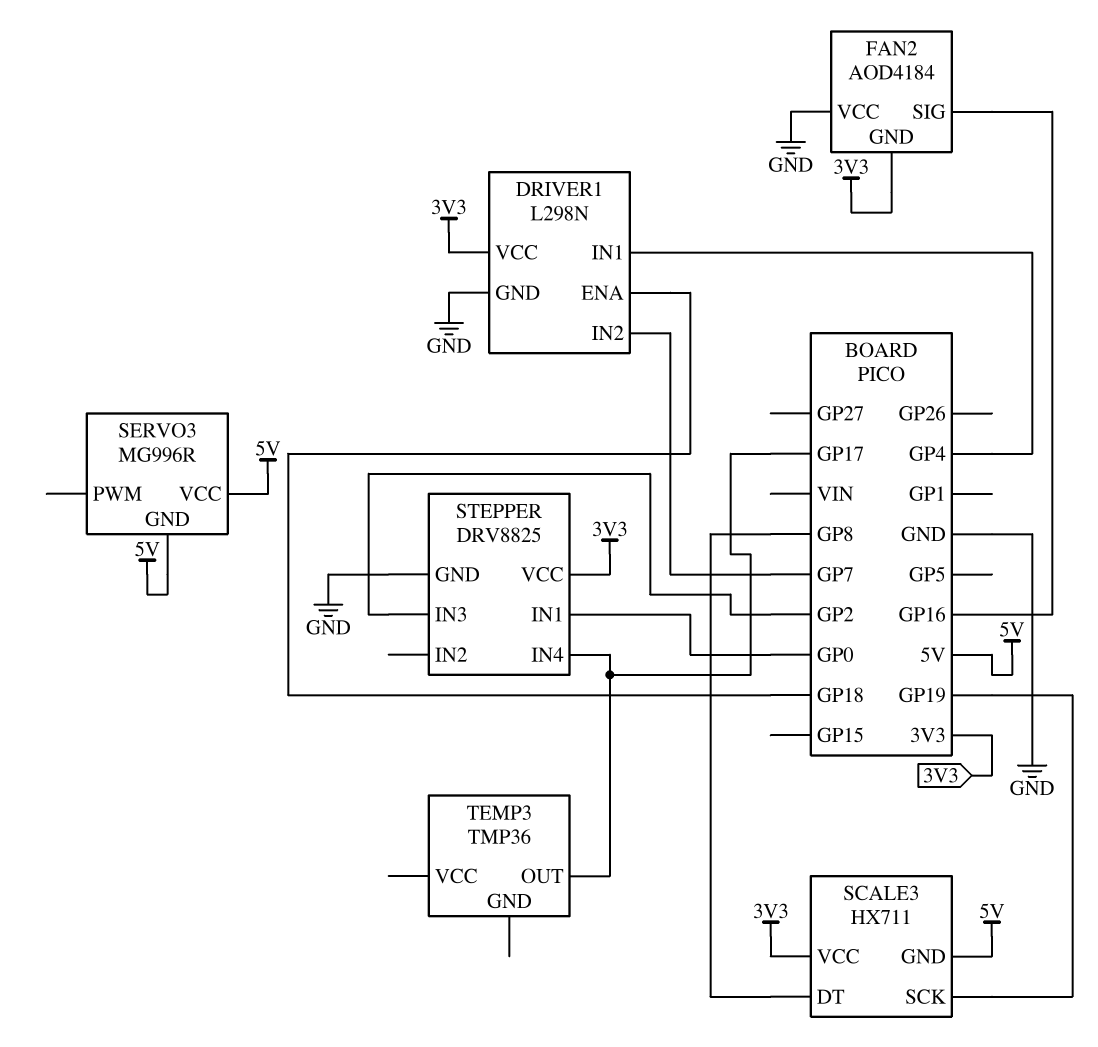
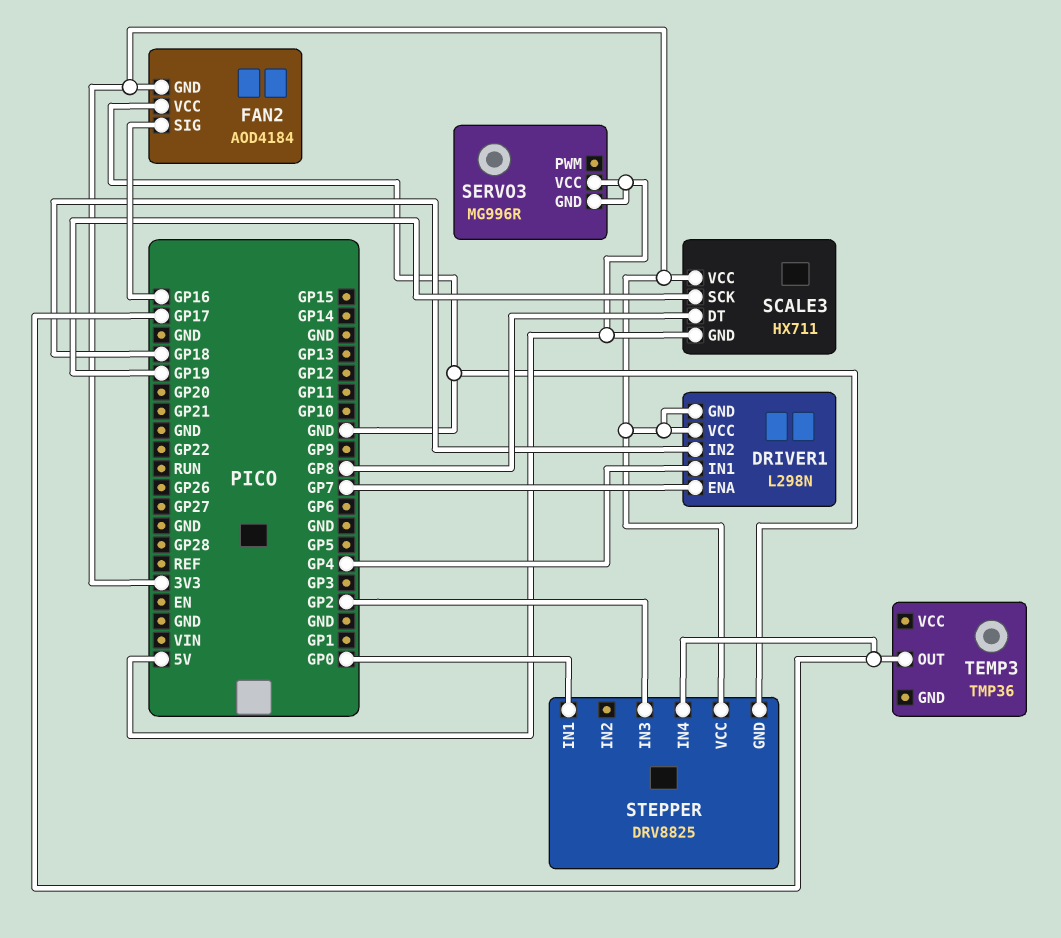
DRIVER1 pin ENA: GP18 -> GP7
DRIVER1 pin GND: GND -> 3V3
DRIVER1 pin IN2: GP7 -> GP18

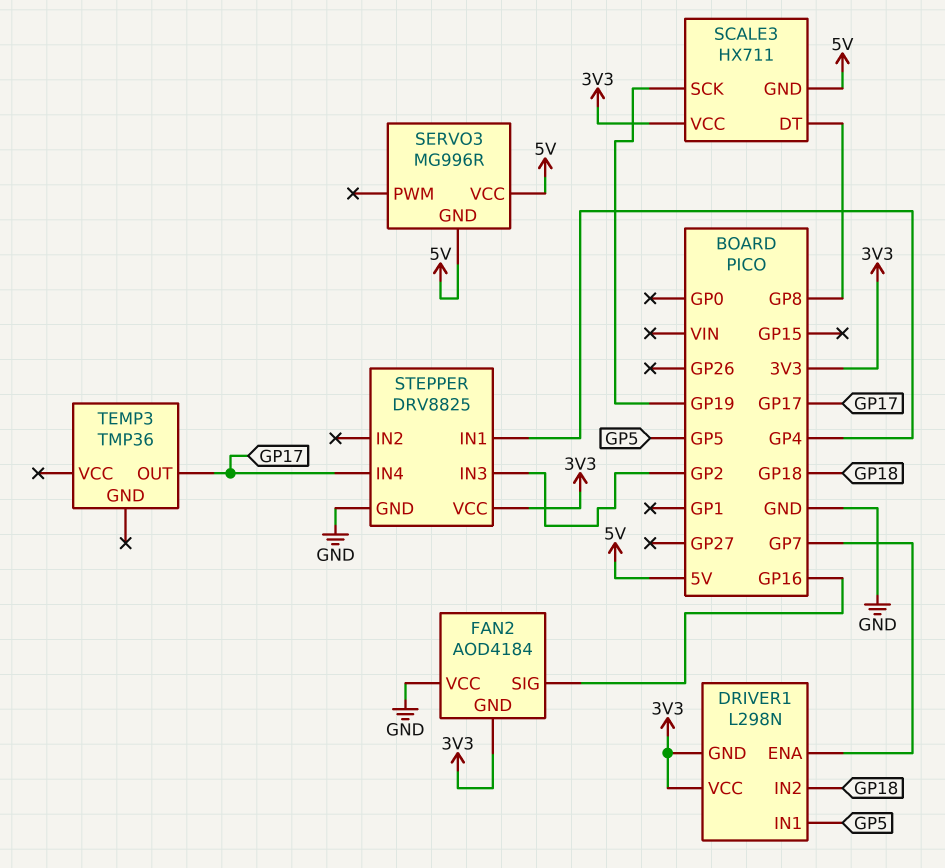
DRIVER1 pin IN1: GP4 -> GP5
STEPPER pin IN1: GP0 -> GP4

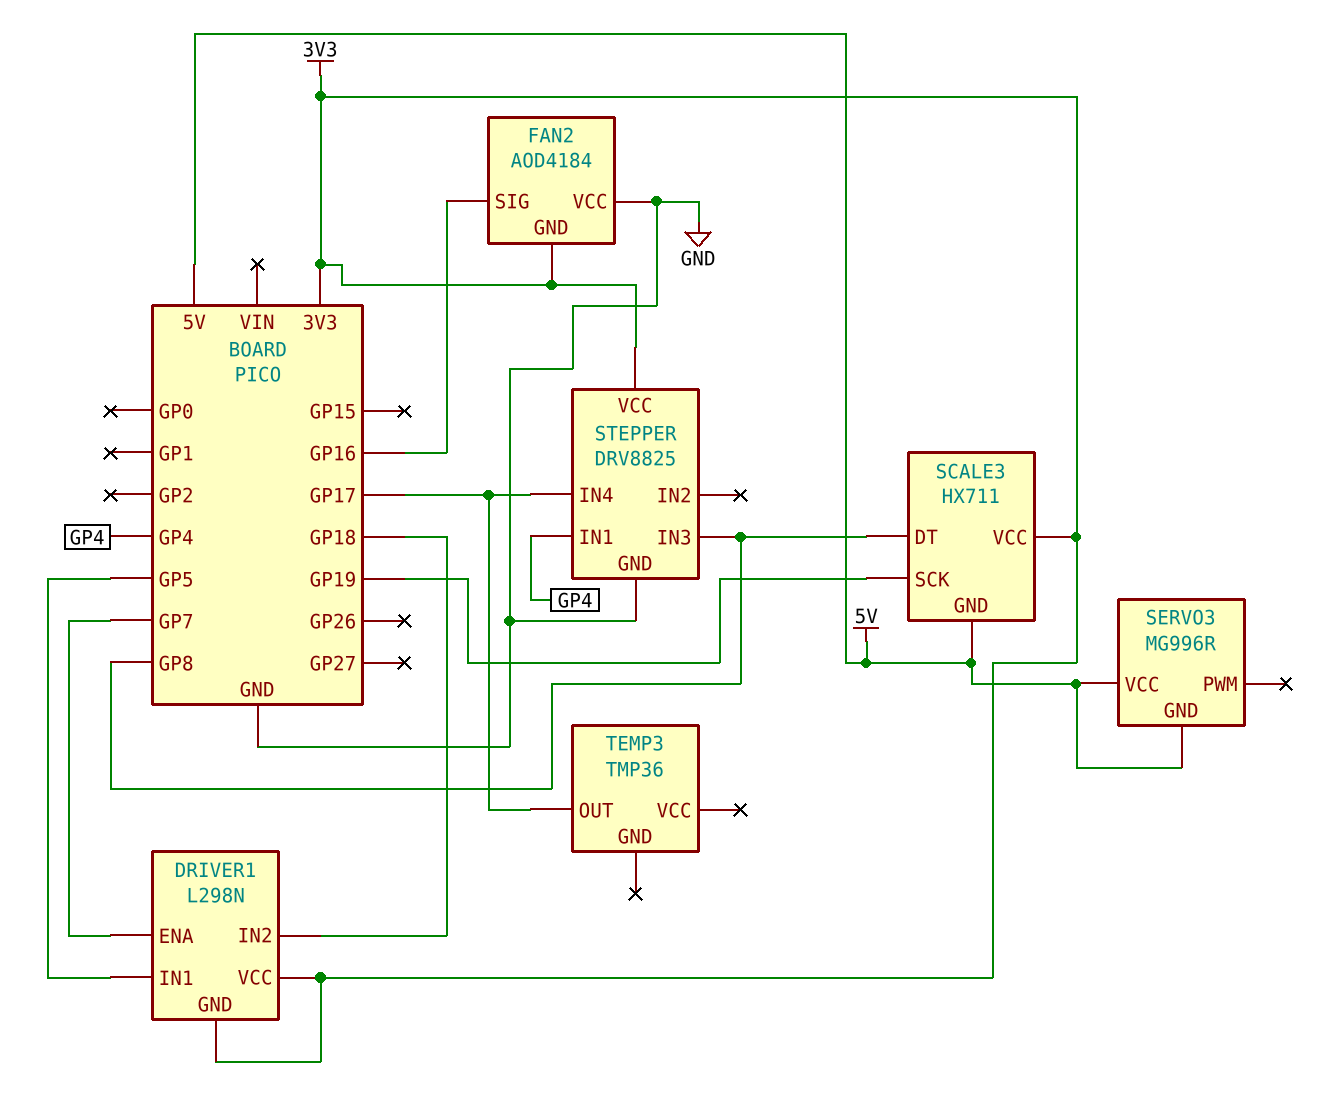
STEPPER pin IN3: GP2 -> GP8

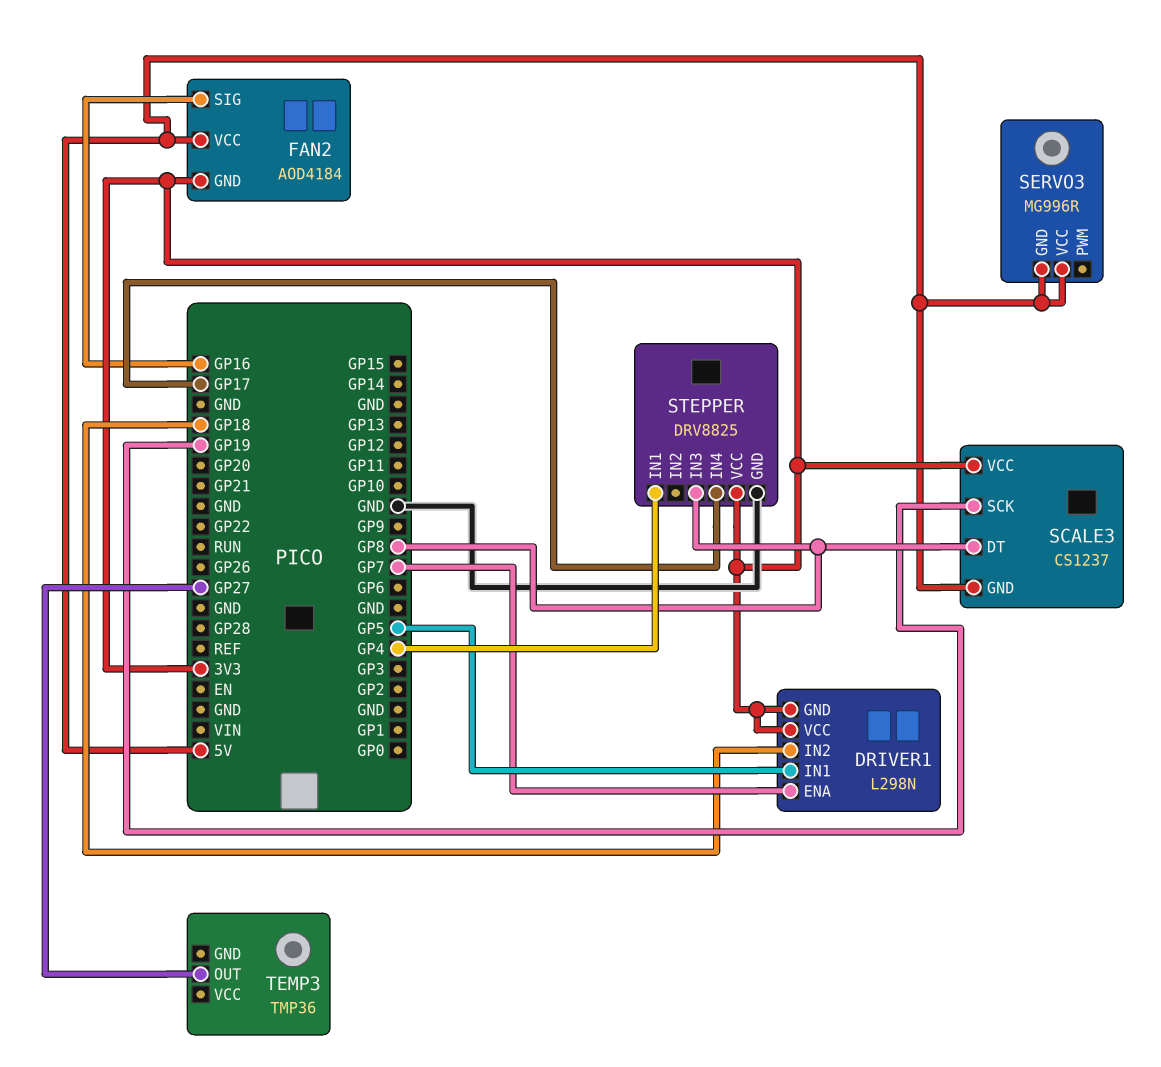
FAN2 pin VCC: GND -> 5V
SCALE3: HX711 -> CS1237
TEMP3 pin OUT: GP17 -> GP27

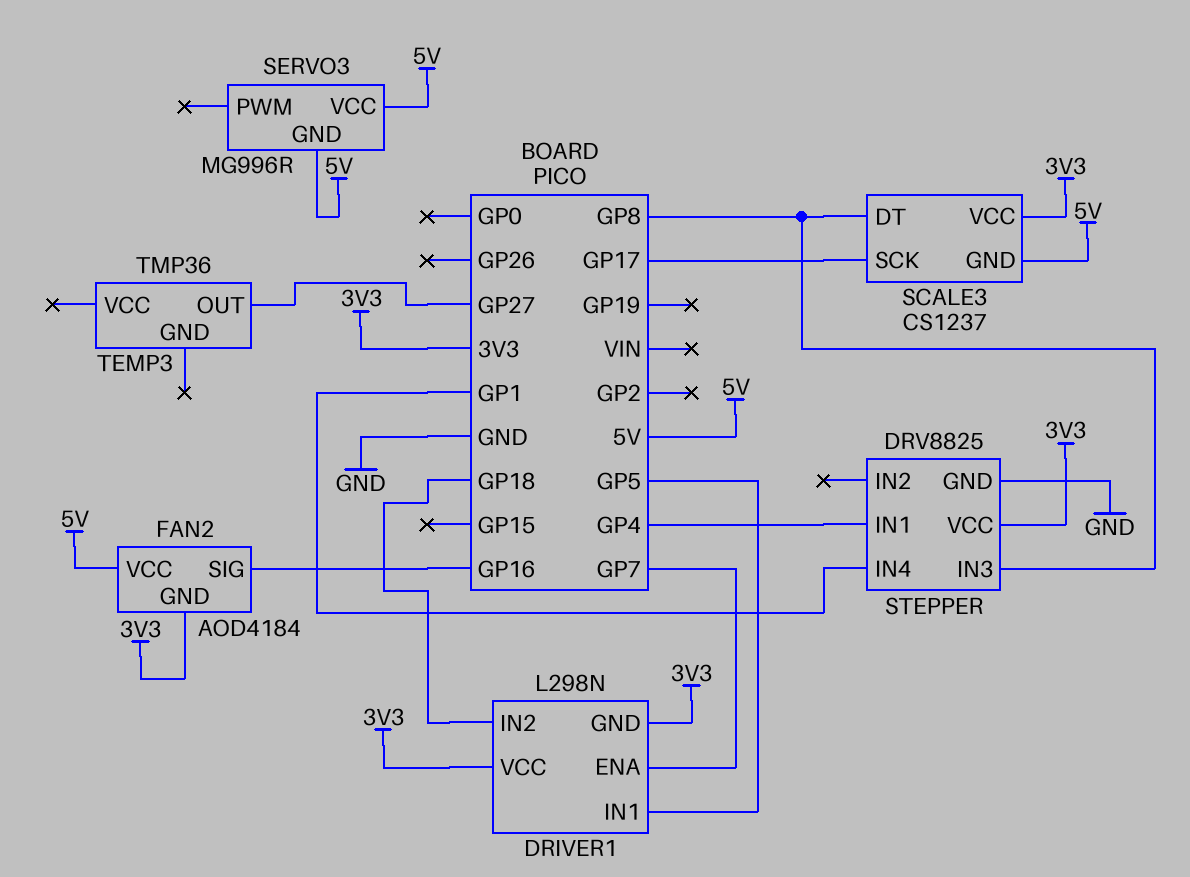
SCALE3 pin SCK: GP19 -> GP17
STEPPER pin IN4: GP17 -> GP1

